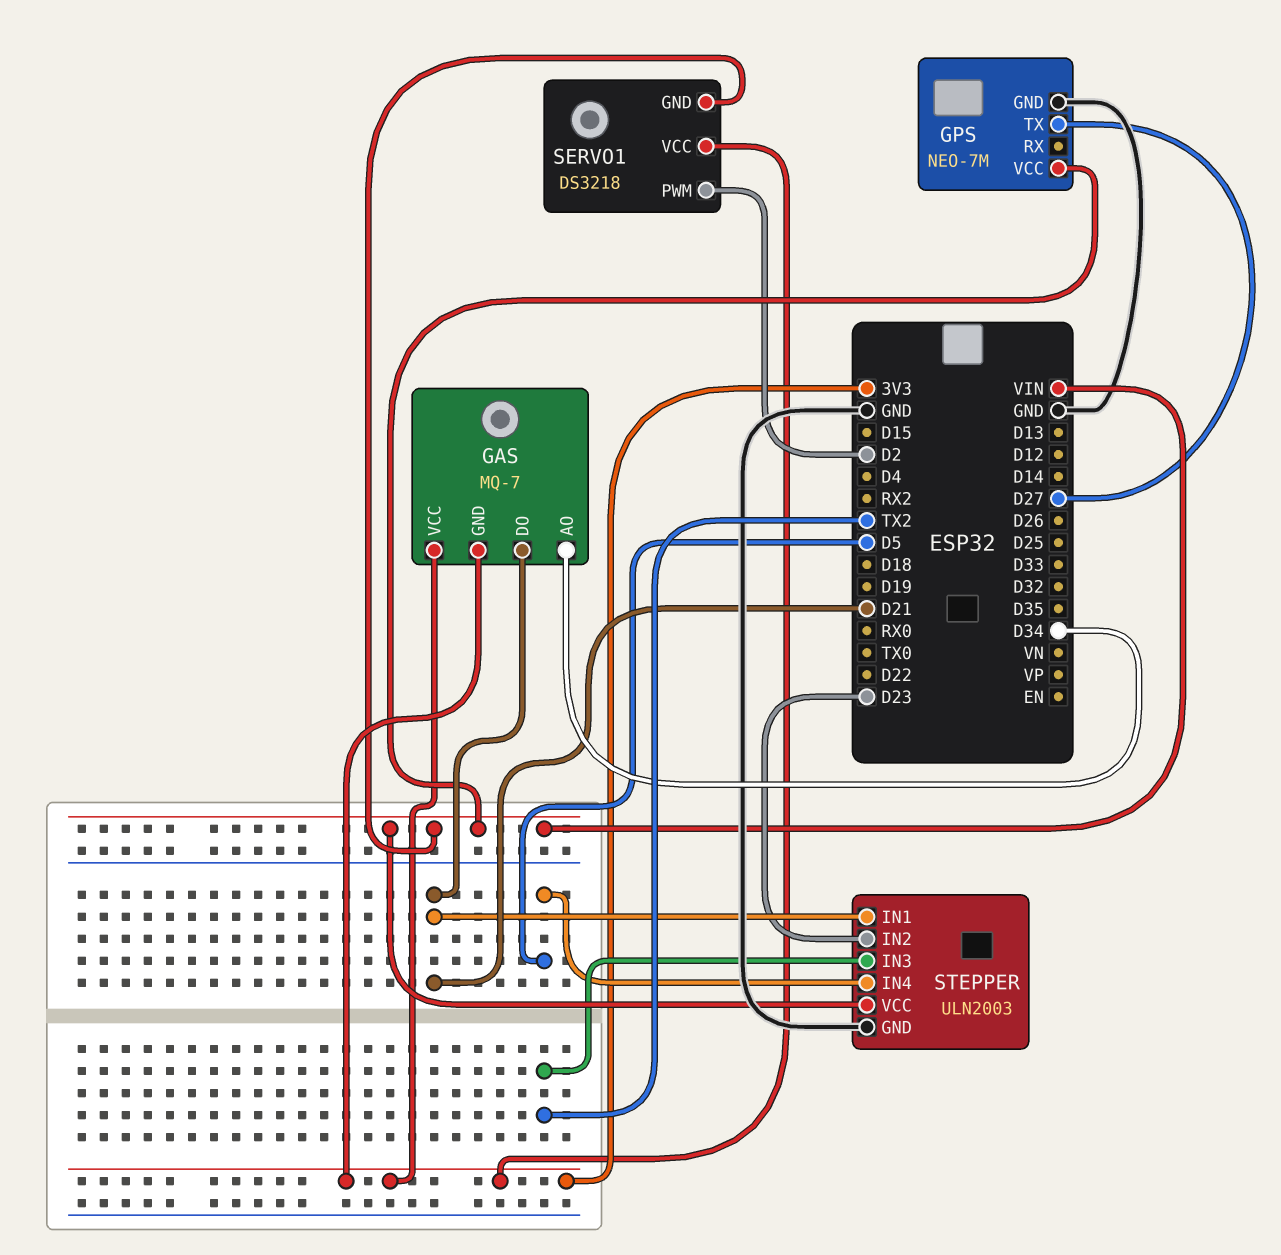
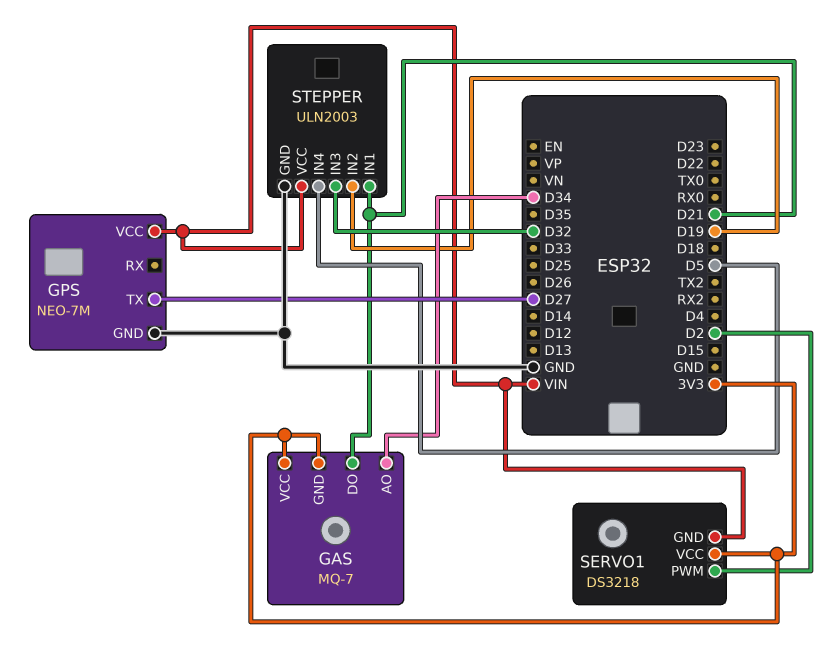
STEPPER pin IN2: D23 -> D19
STEPPER pin IN3: TX2 -> D32

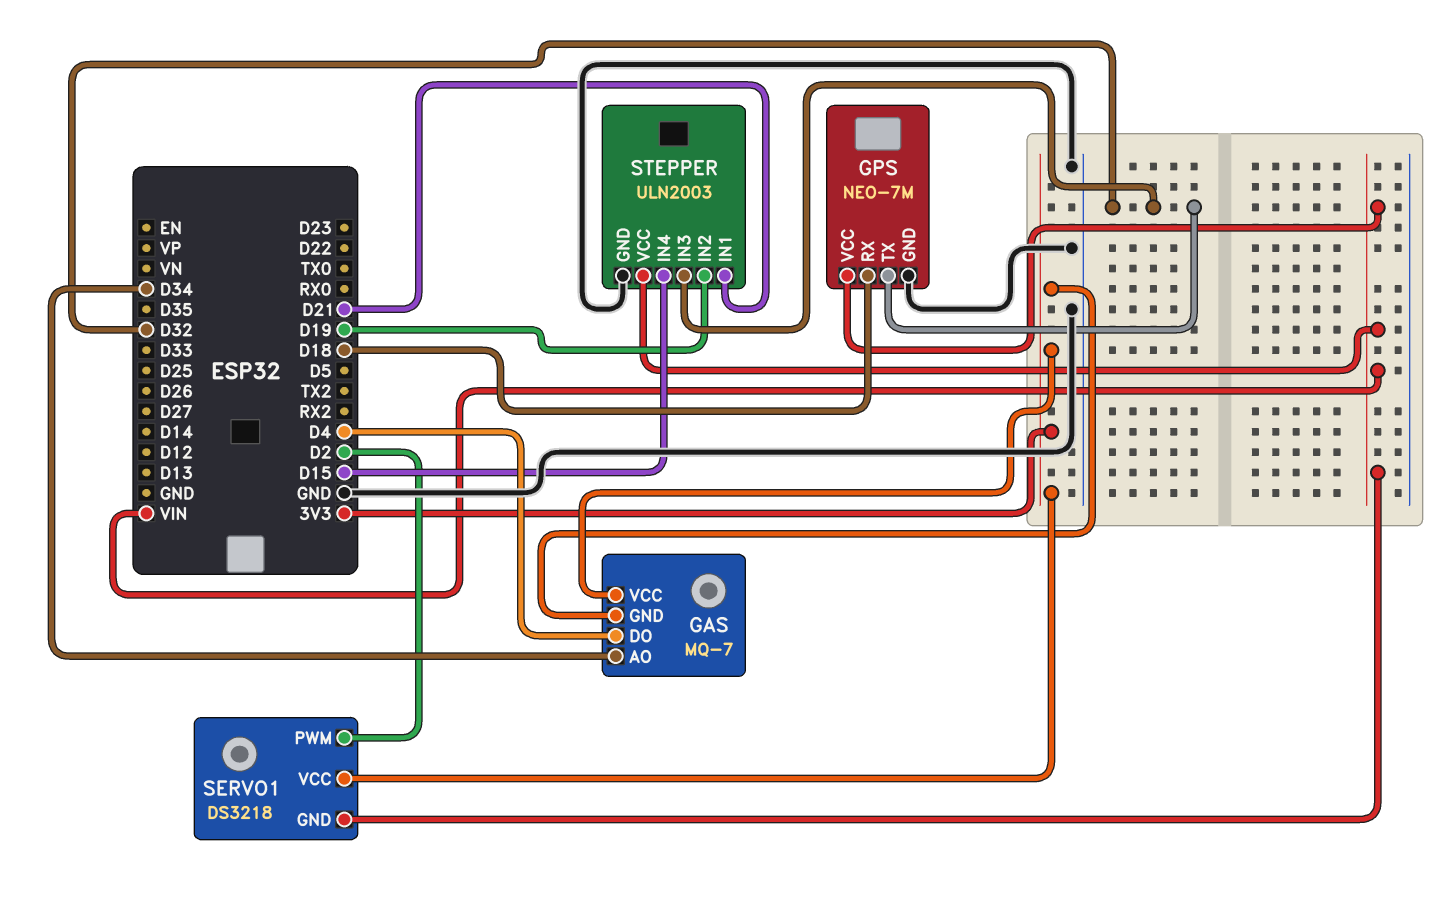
GAS pin DO: D21 -> D4
GPS pin RX: none -> D18
GPS pin TX: D27 -> D32
STEPPER pin IN4: D5 -> D15

